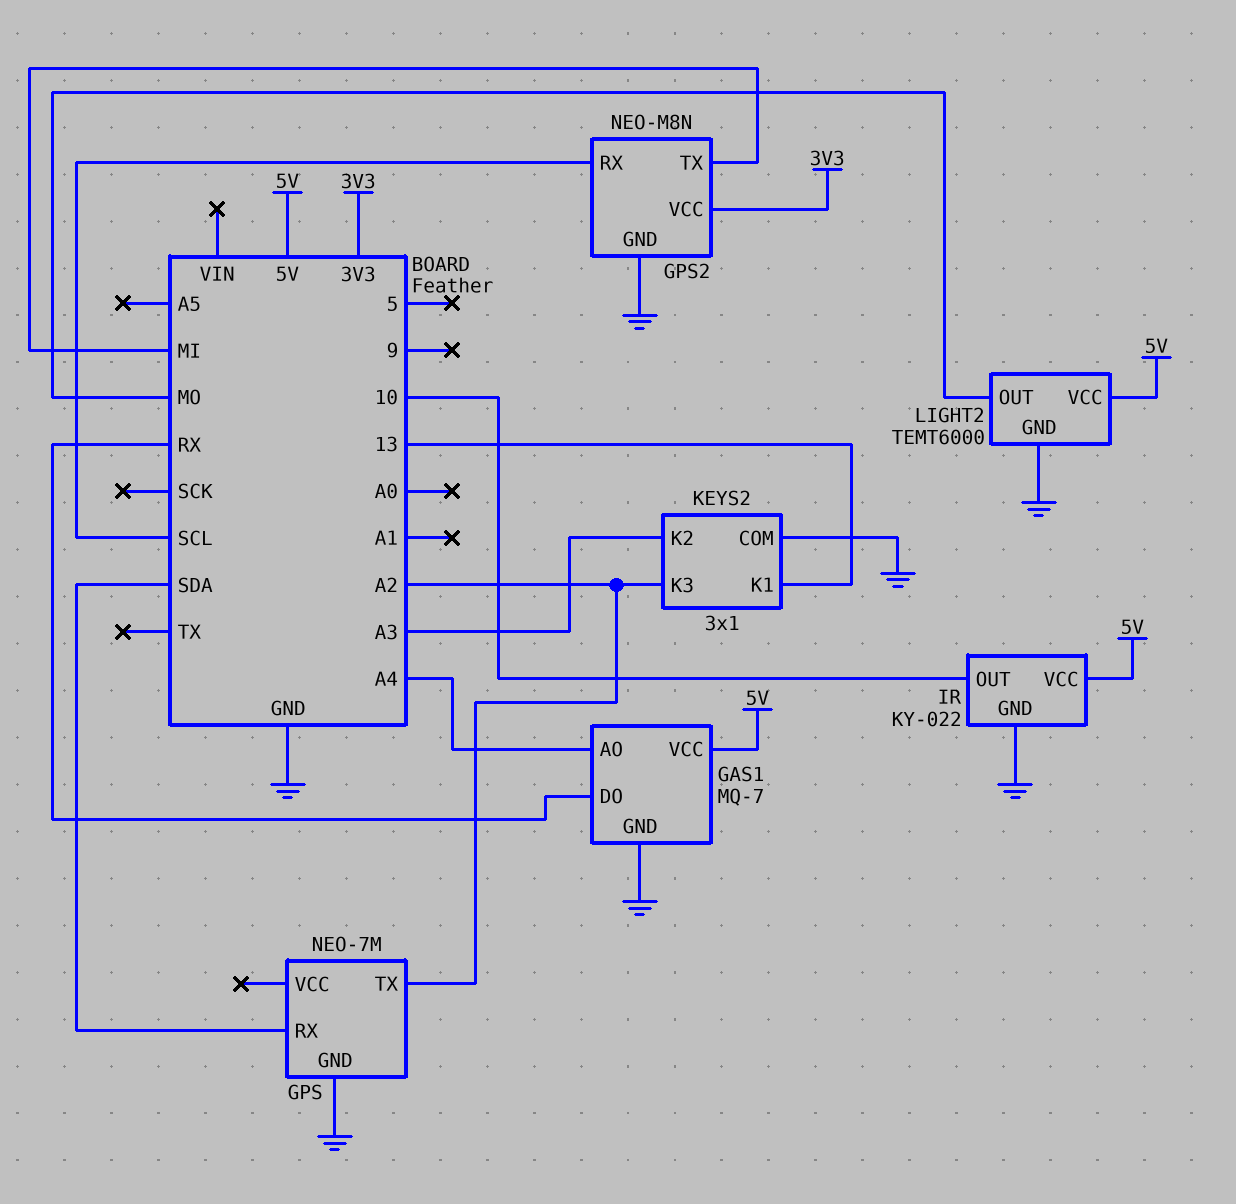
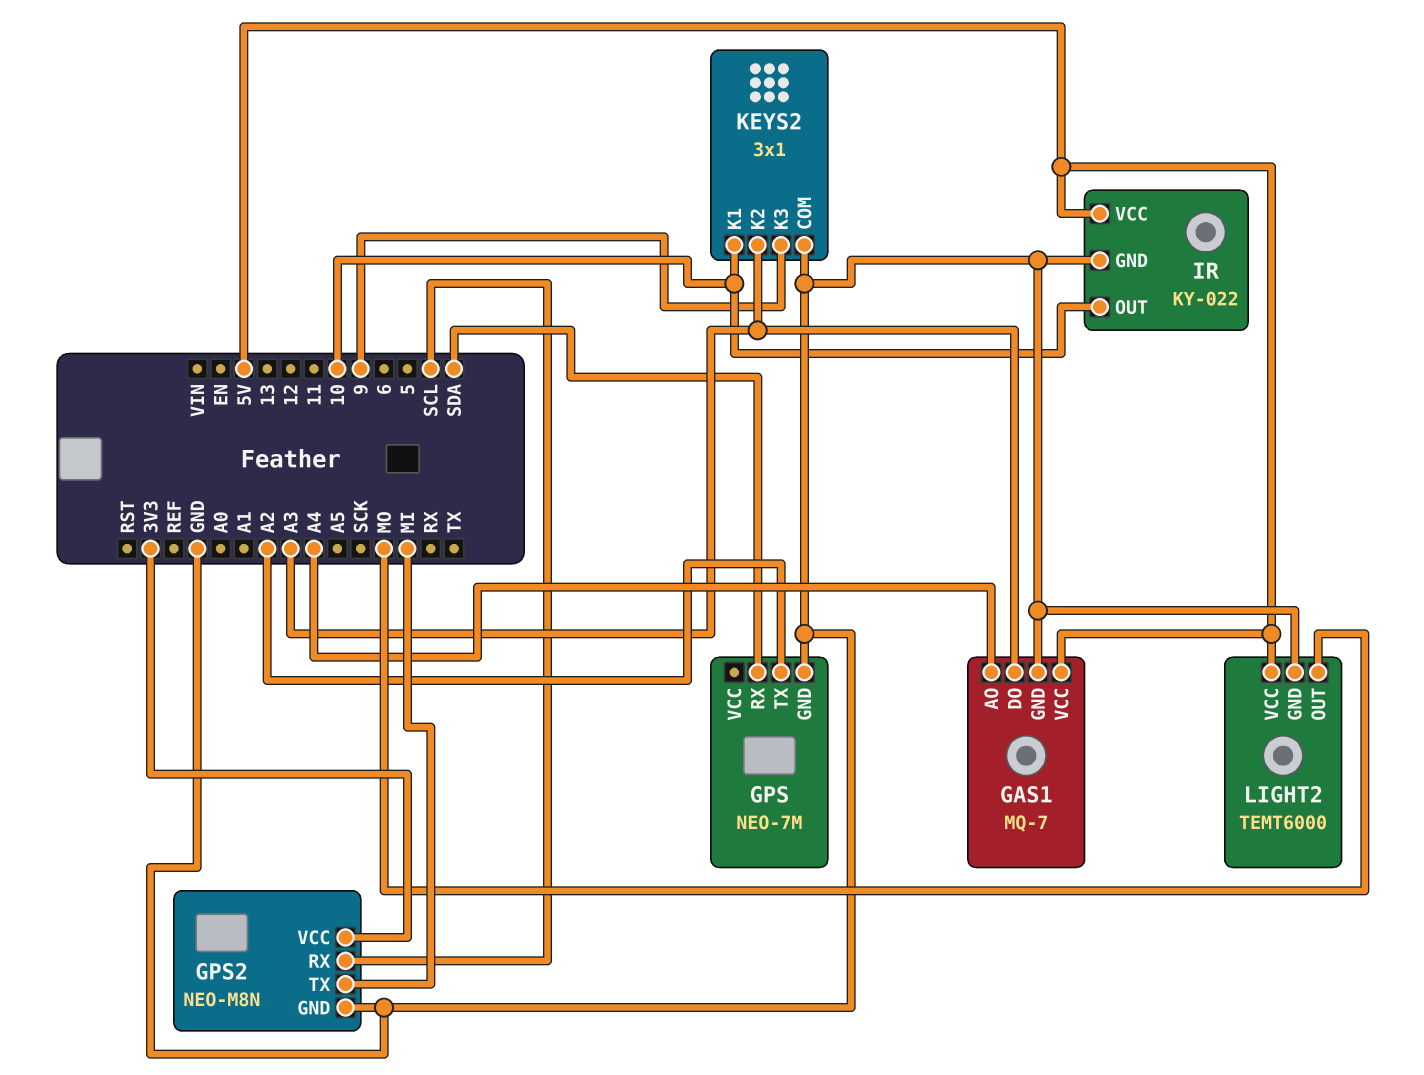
GAS1 pin DO: RX -> A3
KEYS2 pin K1: 13 -> 10
KEYS2 pin K3: A2 -> 9

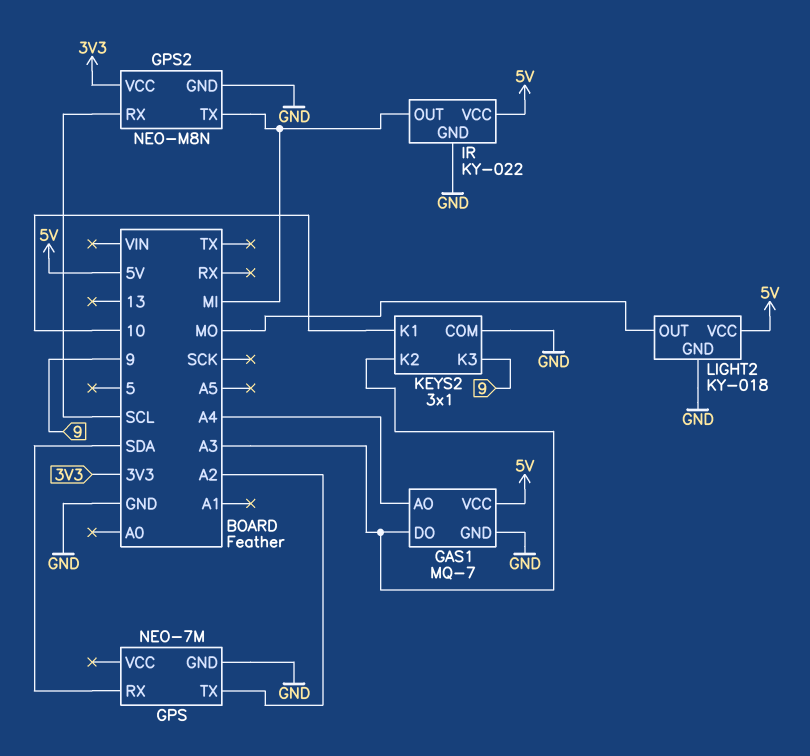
IR pin OUT: 10 -> MI
LIGHT2: TEMT6000 -> KY-018

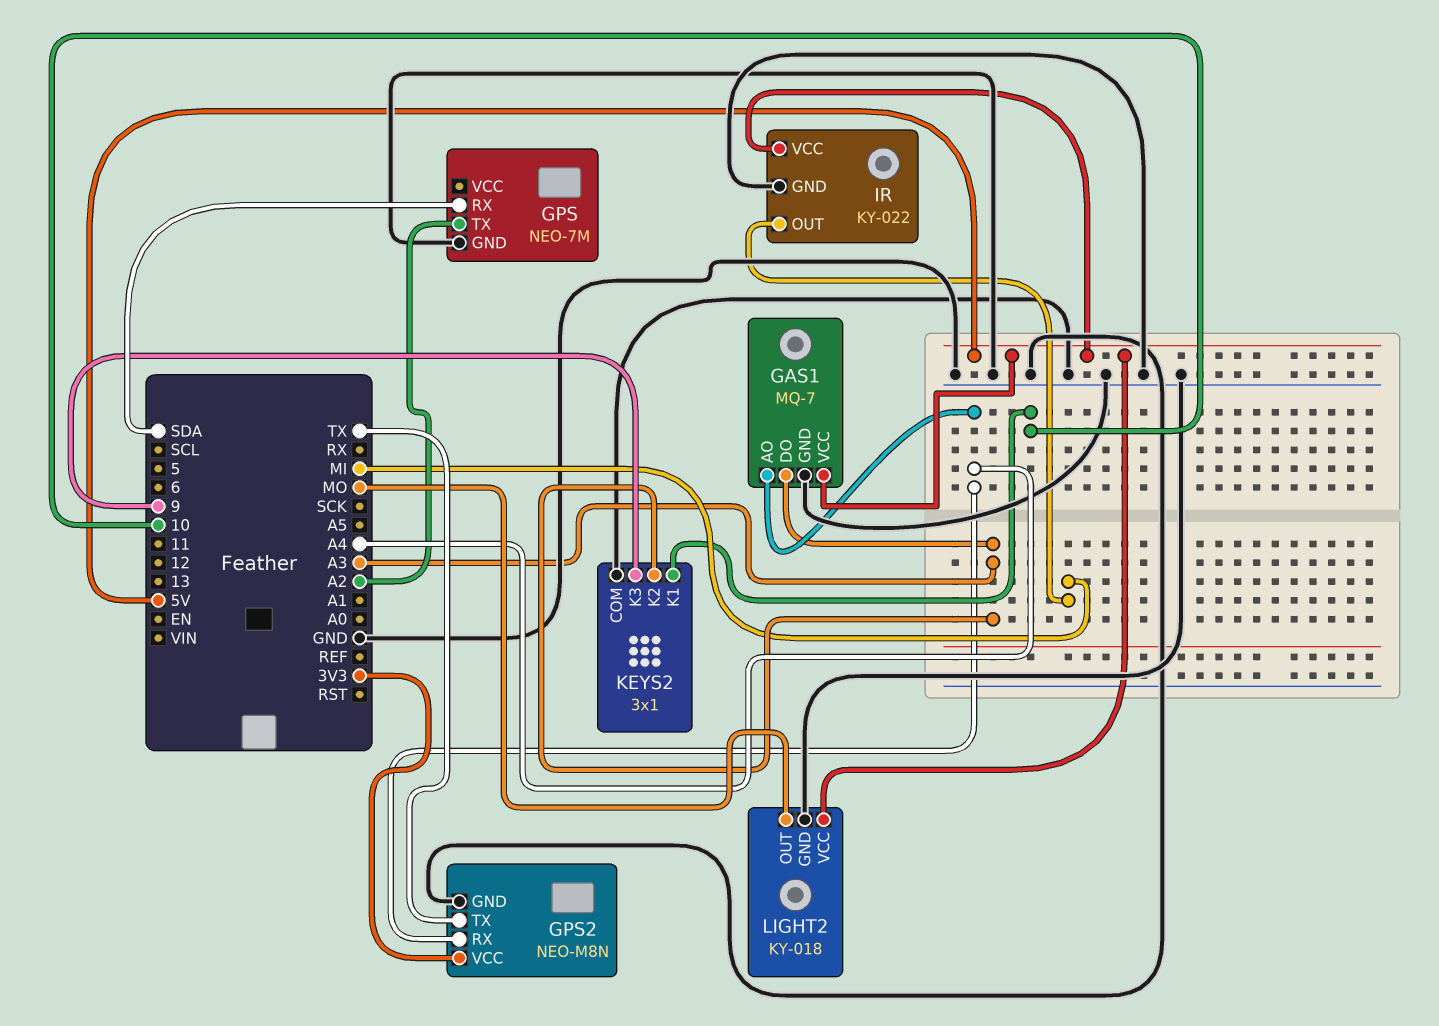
GPS2 pin RX: SCL -> A4
GPS2 pin TX: MI -> TX

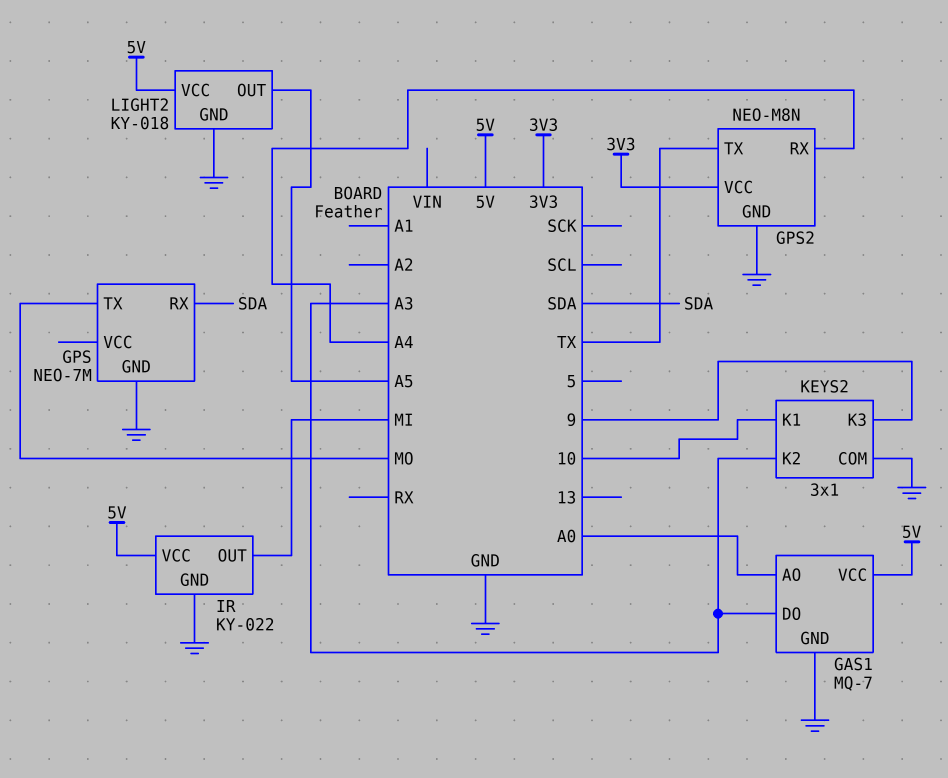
GAS1 pin AO: A4 -> A0
GPS pin TX: A2 -> MO
LIGHT2 pin OUT: MO -> A5

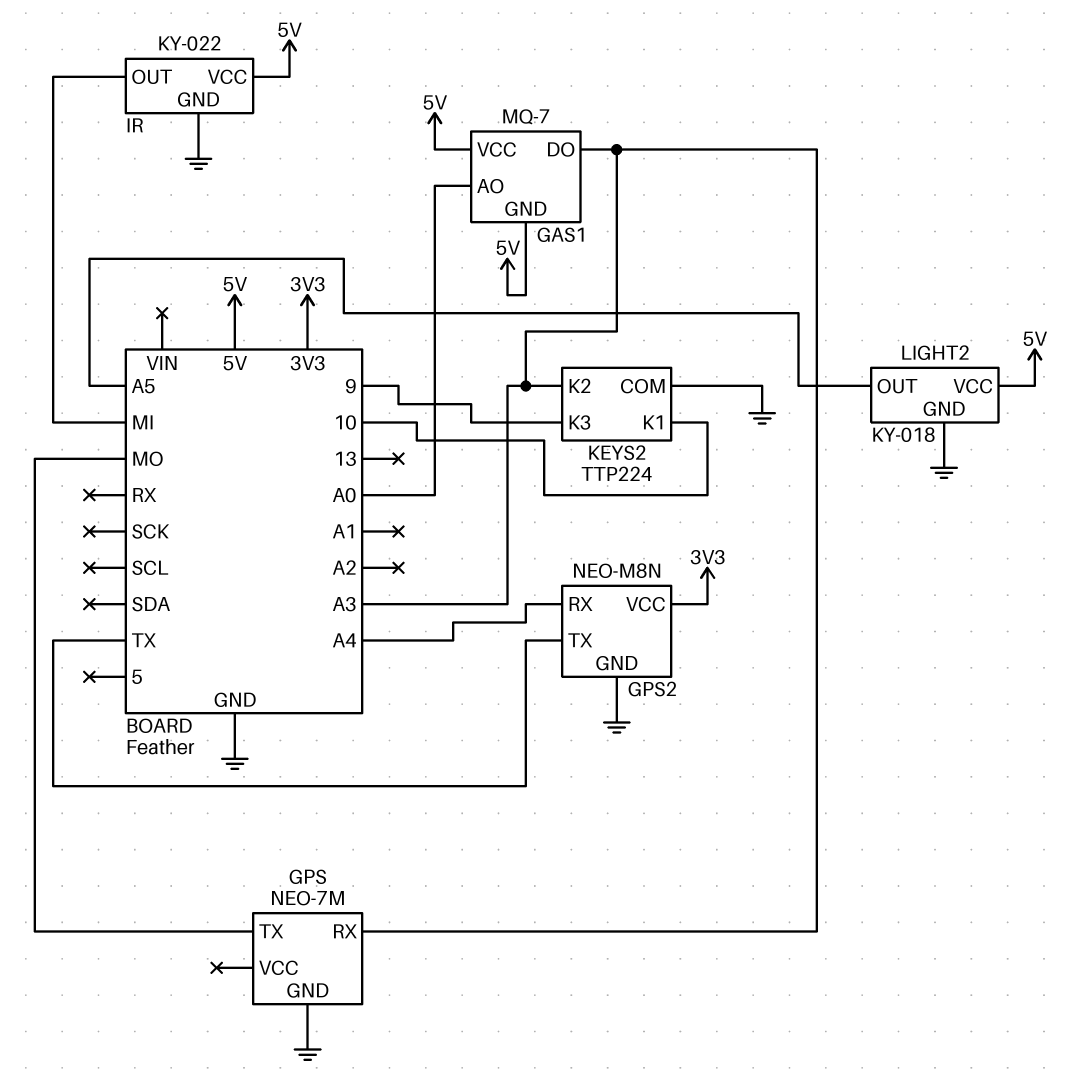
GAS1 pin GND: GND -> 5V
GPS pin RX: SDA -> A3
KEYS2: 3x1 -> TTP224

